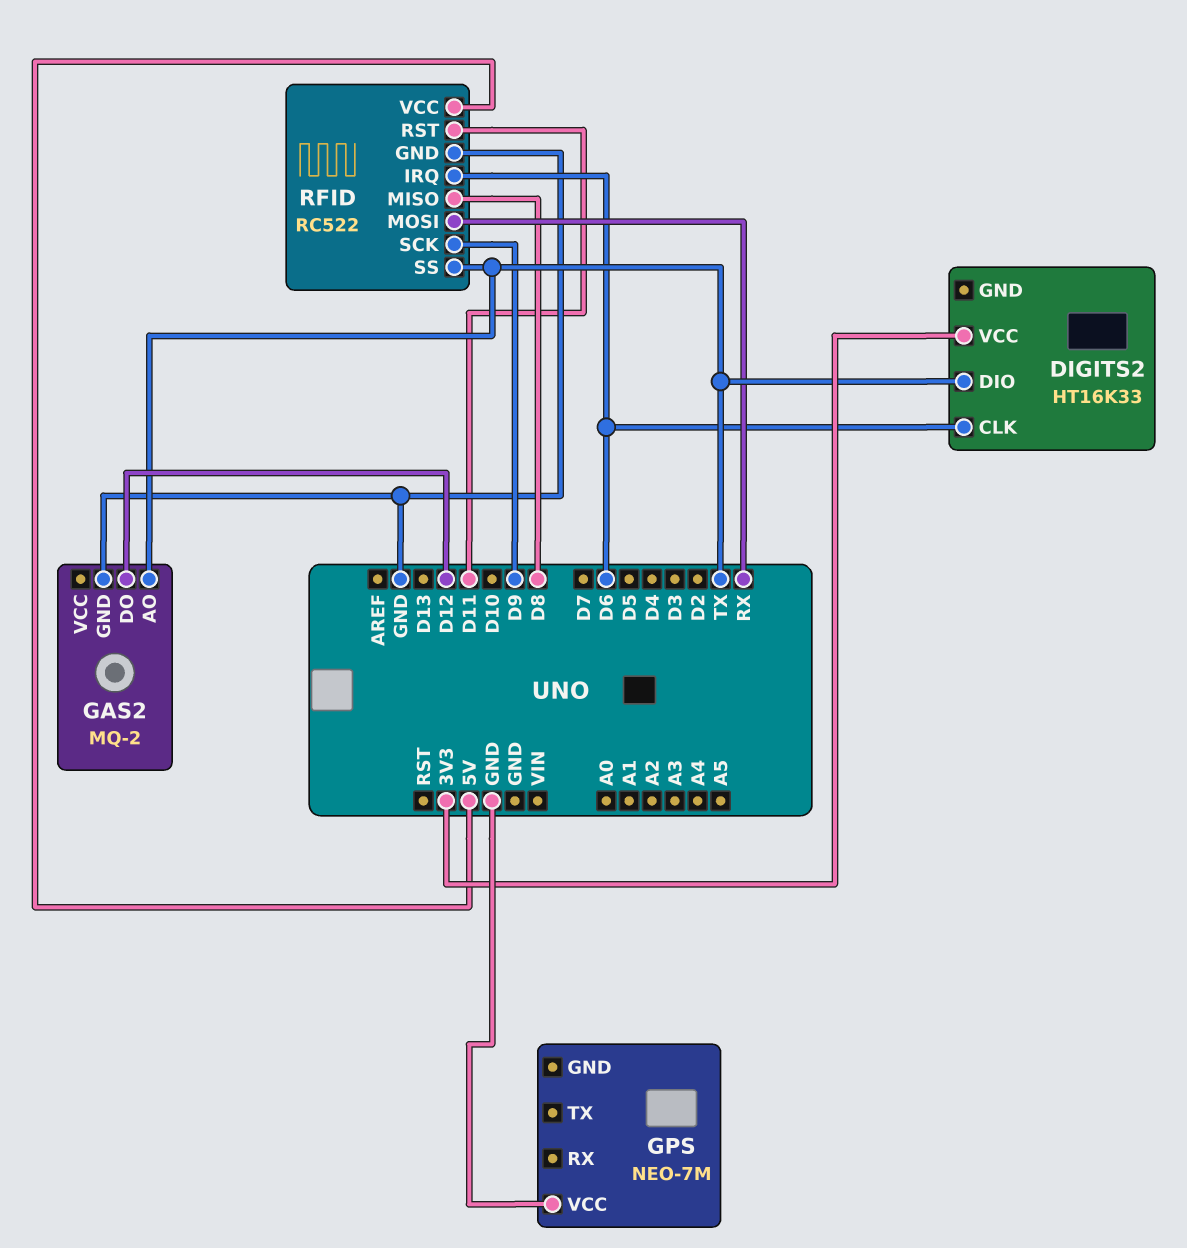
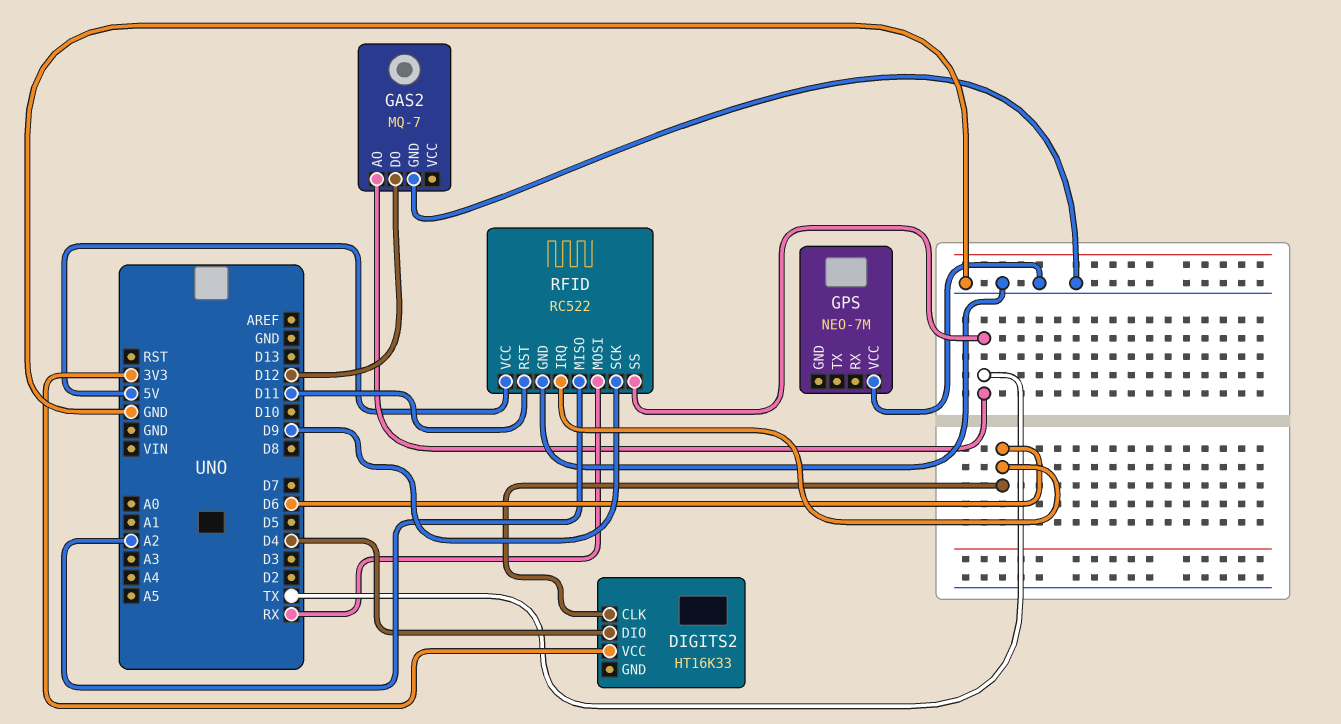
DIGITS2 pin DIO: TX -> D4
GAS2: MQ-2 -> MQ-7
RFID pin MISO: D8 -> A2

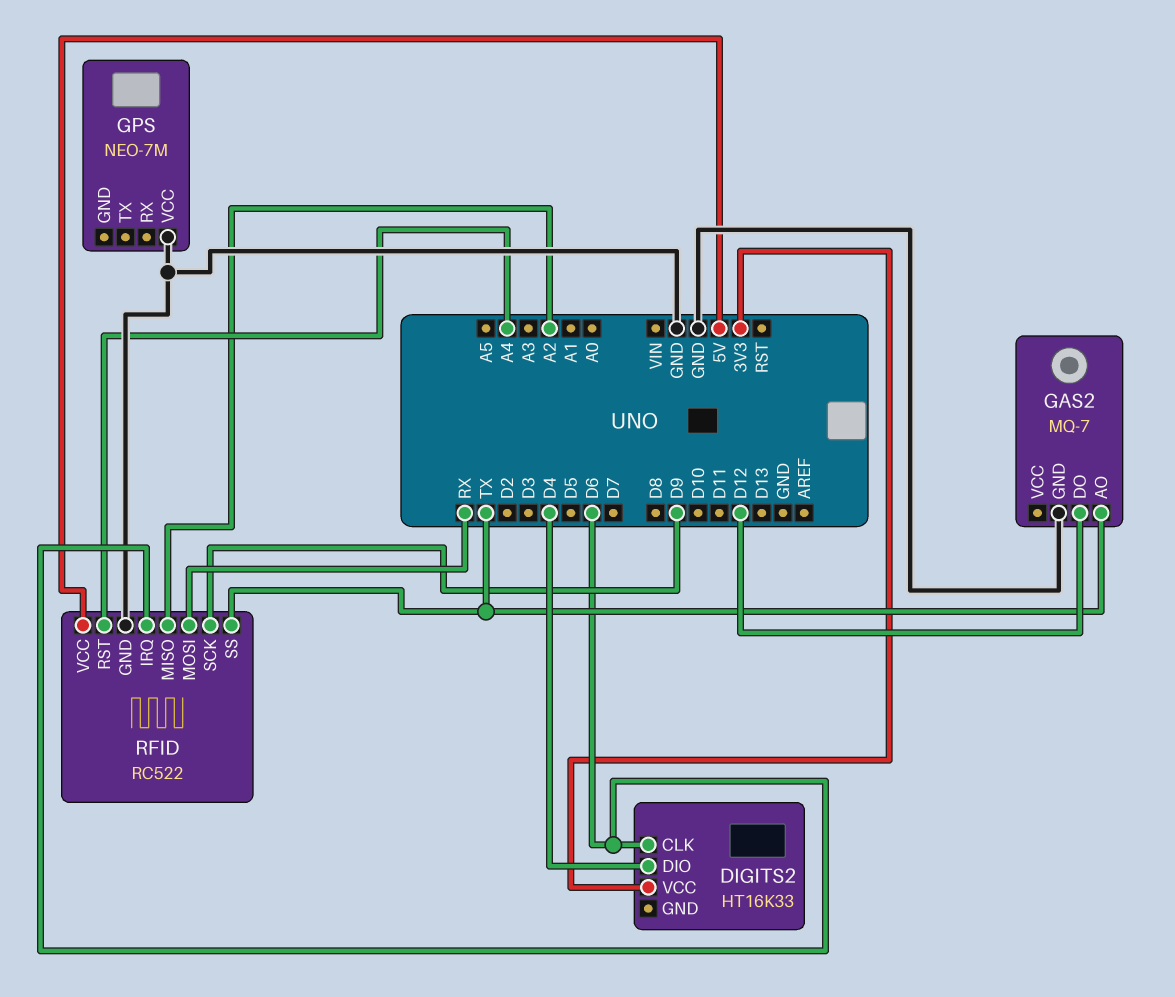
RFID pin RST: D11 -> A4

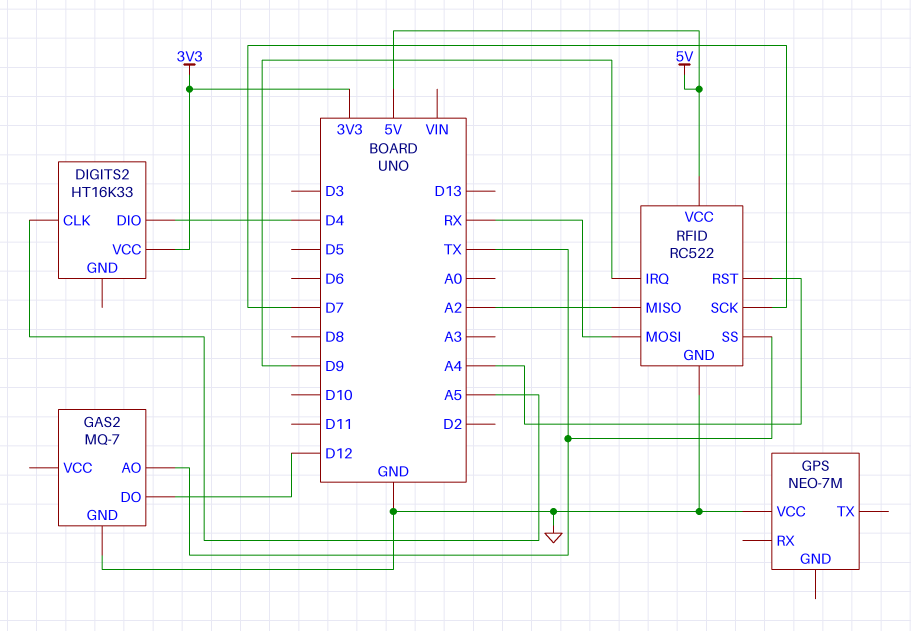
DIGITS2 pin CLK: D6 -> A5
RFID pin IRQ: D6 -> D9
RFID pin SCK: D9 -> D7

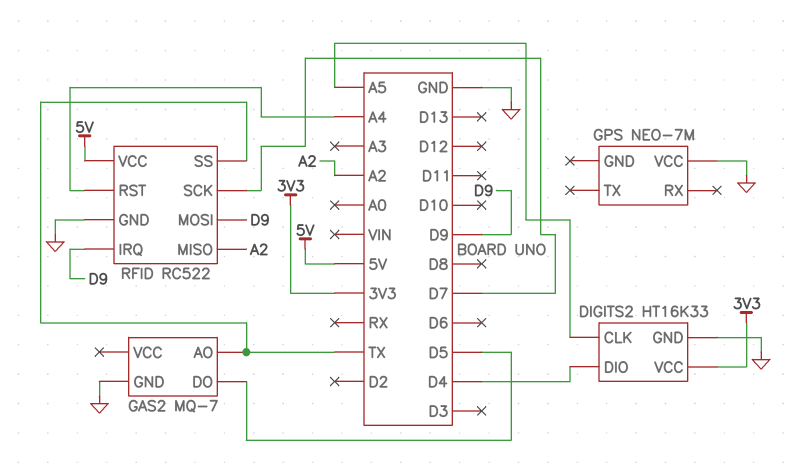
DIGITS2 pin GND: none -> GND
GAS2 pin DO: D12 -> D5
RFID pin MOSI: RX -> D9

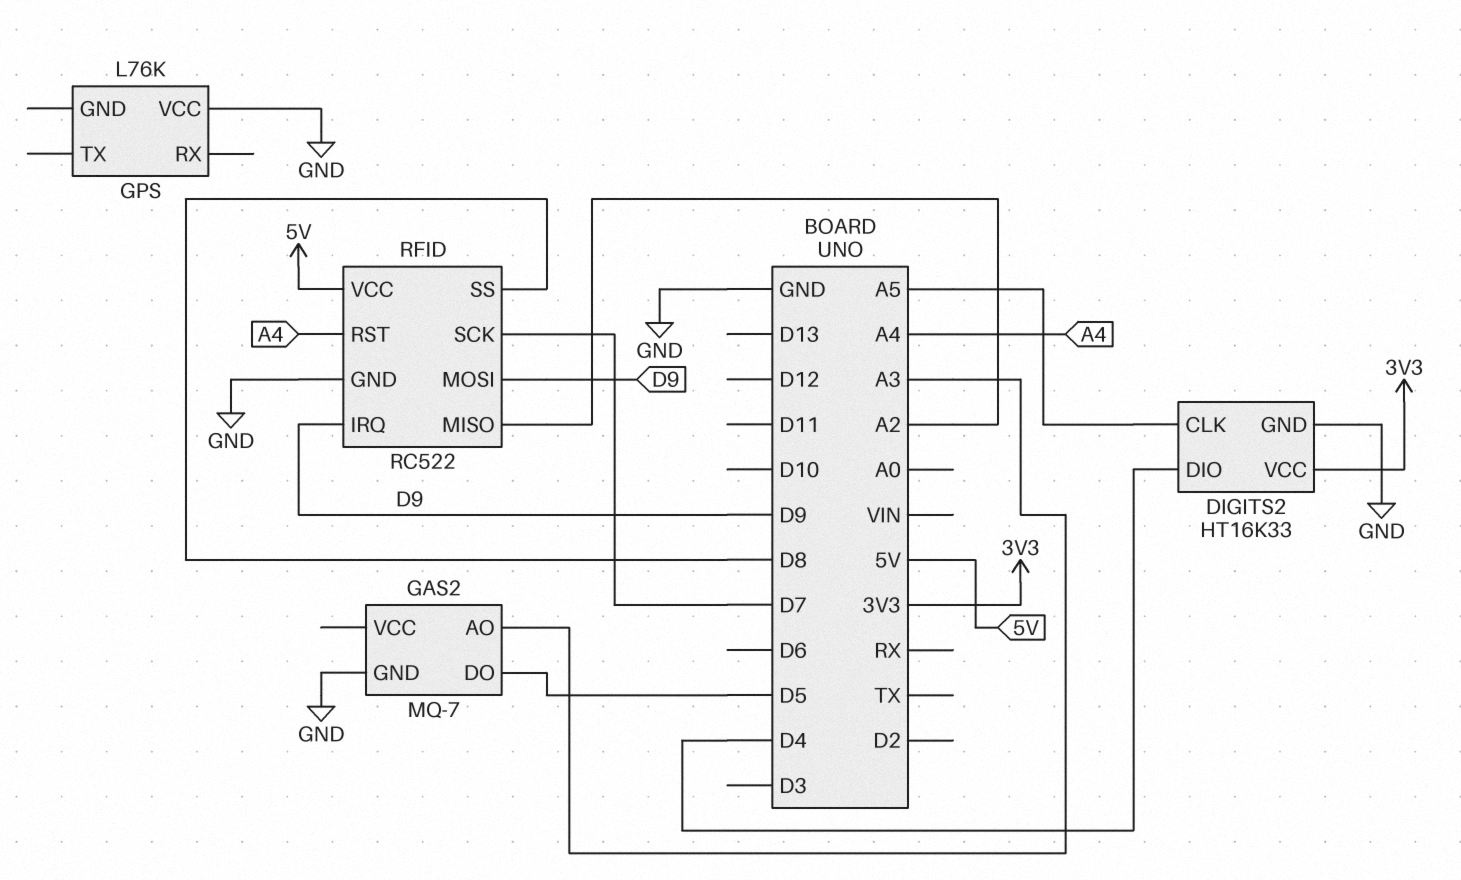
GAS2 pin AO: TX -> A3
GPS: NEO-7M -> L76K
RFID pin SS: TX -> D8

